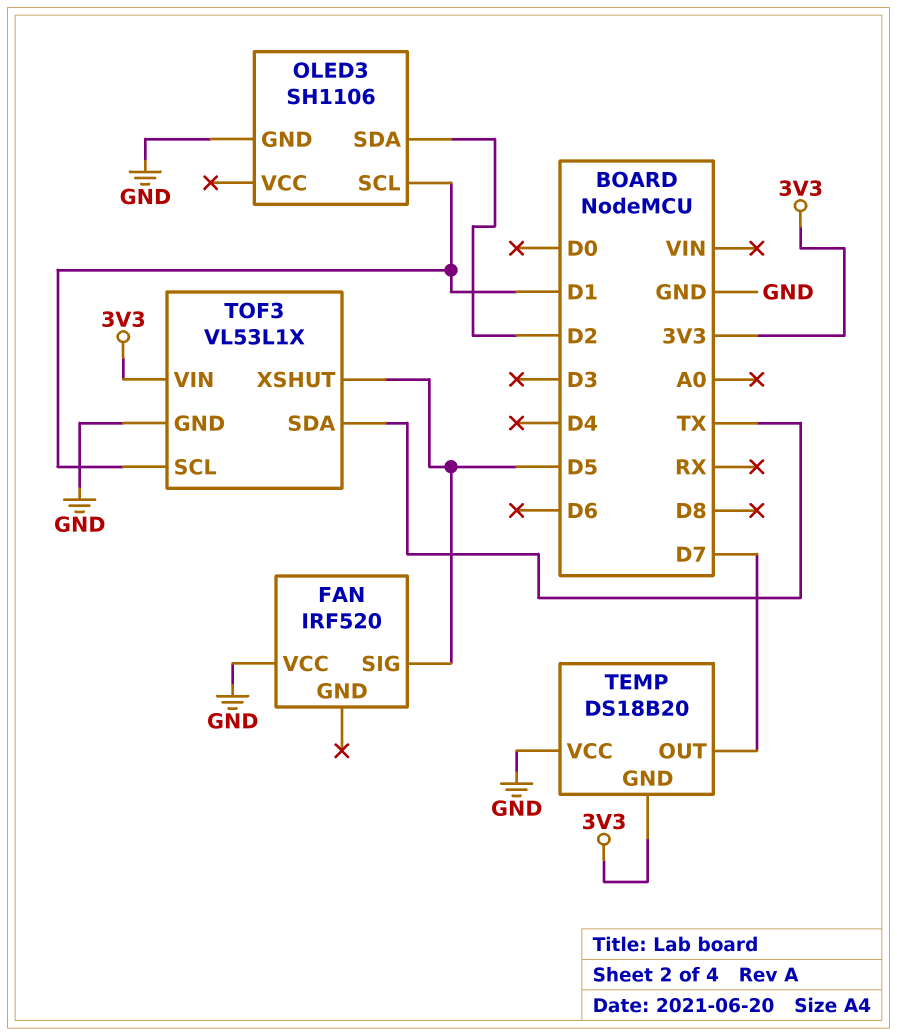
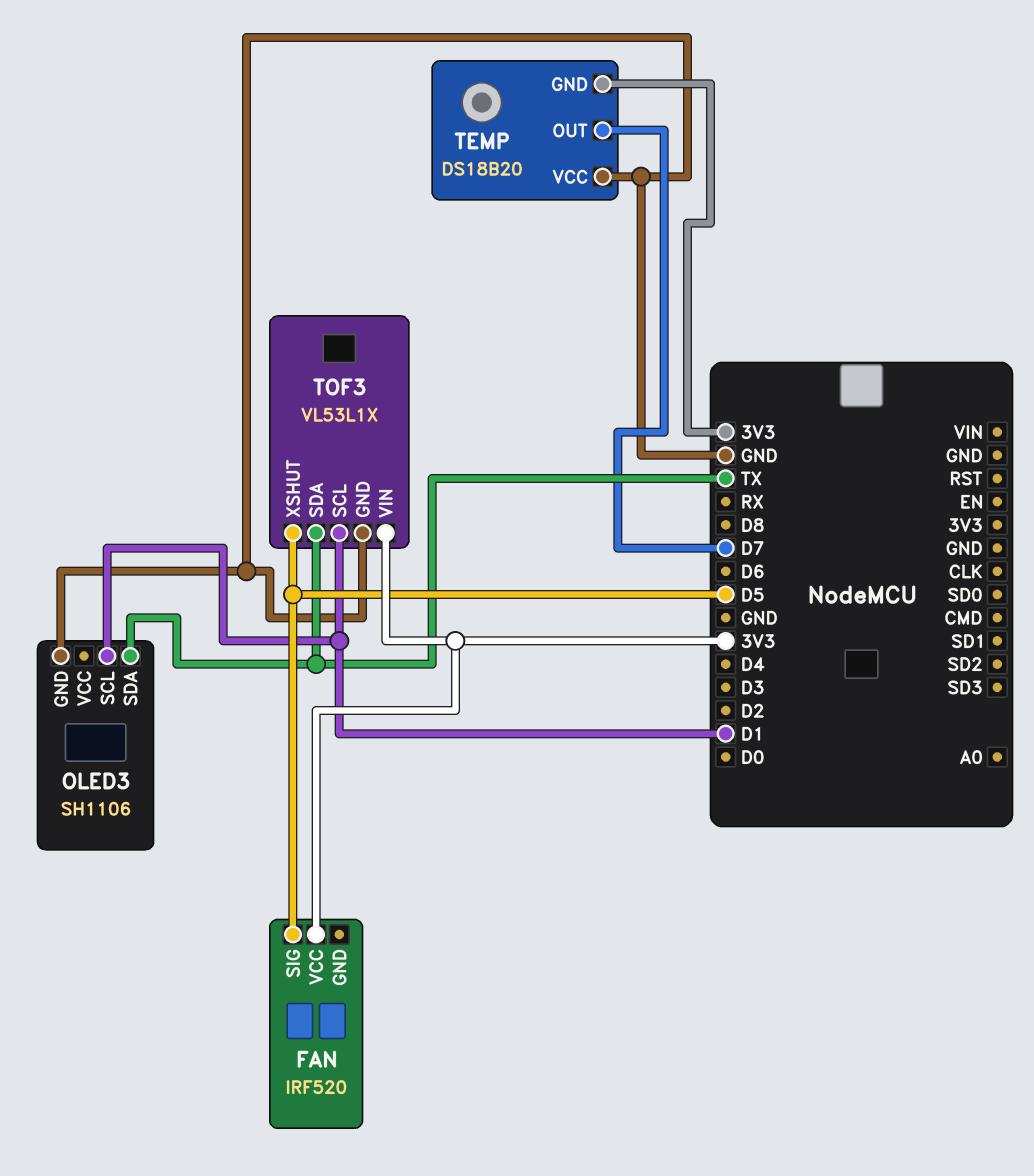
FAN pin VCC: GND -> 3V3
OLED3 pin SDA: D2 -> TX

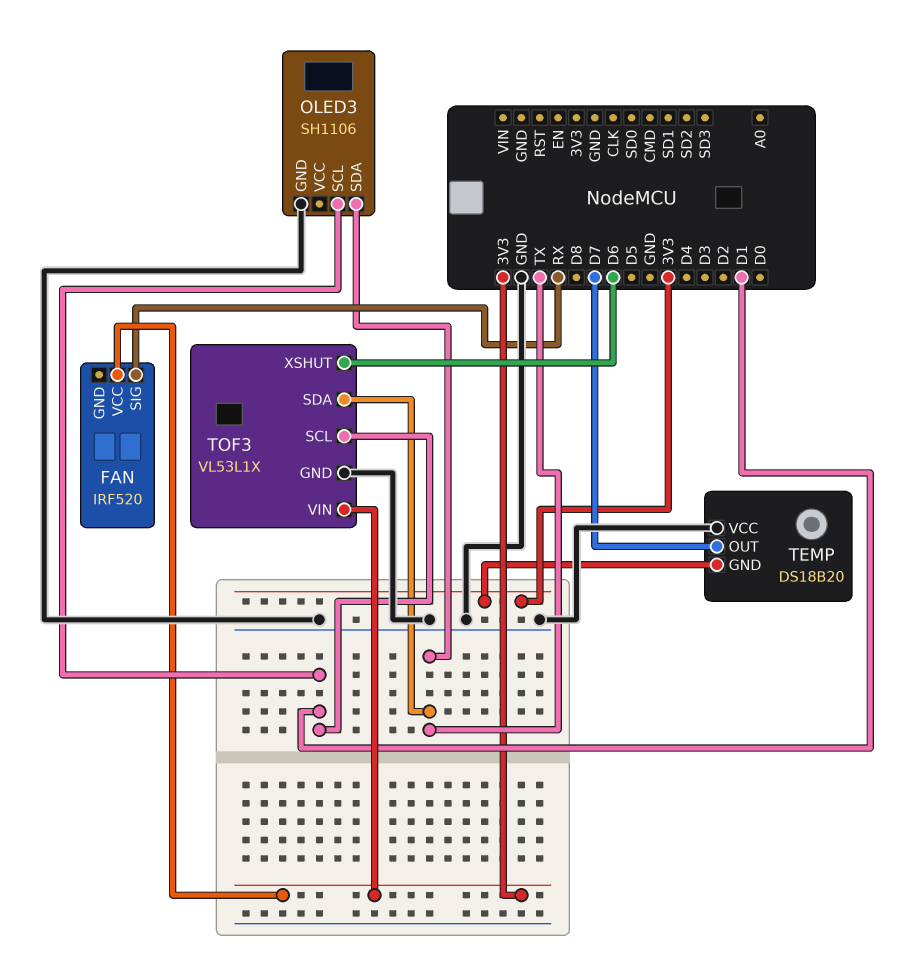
FAN pin SIG: D5 -> RX
TOF3 pin XSHUT: D5 -> D6

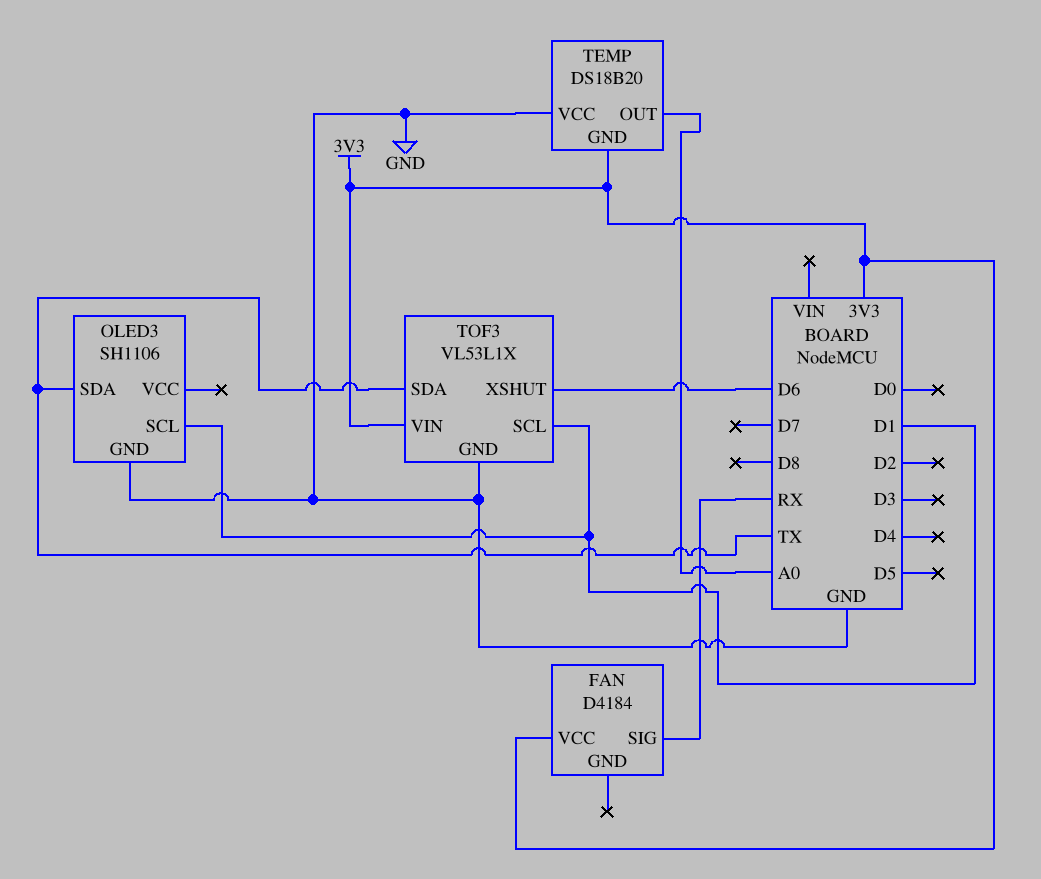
FAN: IRF520 -> D4184
TEMP pin OUT: D7 -> A0

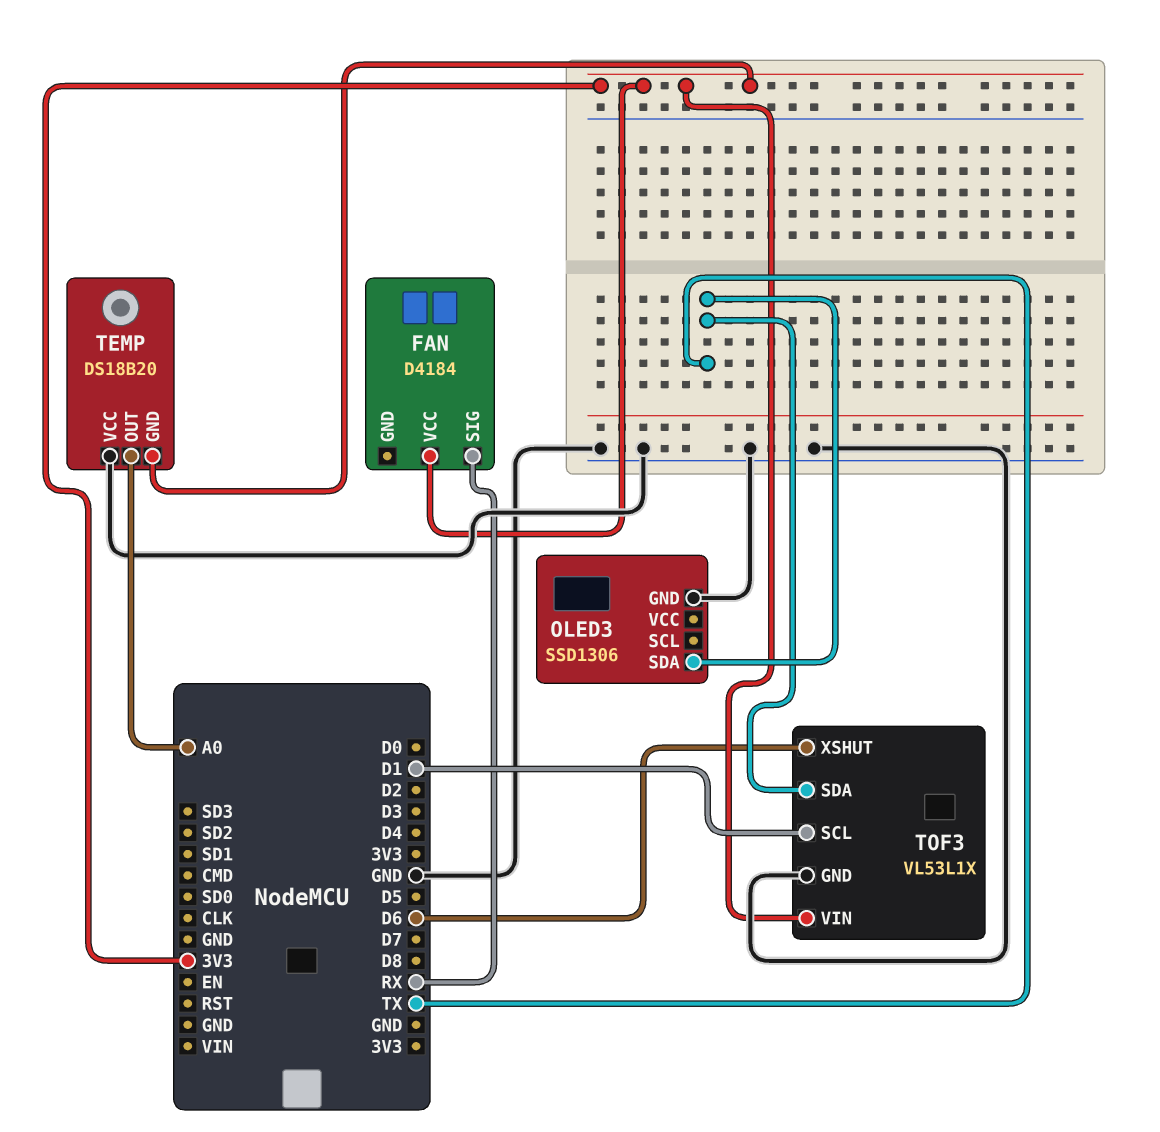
OLED3: SH1106 -> SSD1306
OLED3 pin SCL: D1 -> none

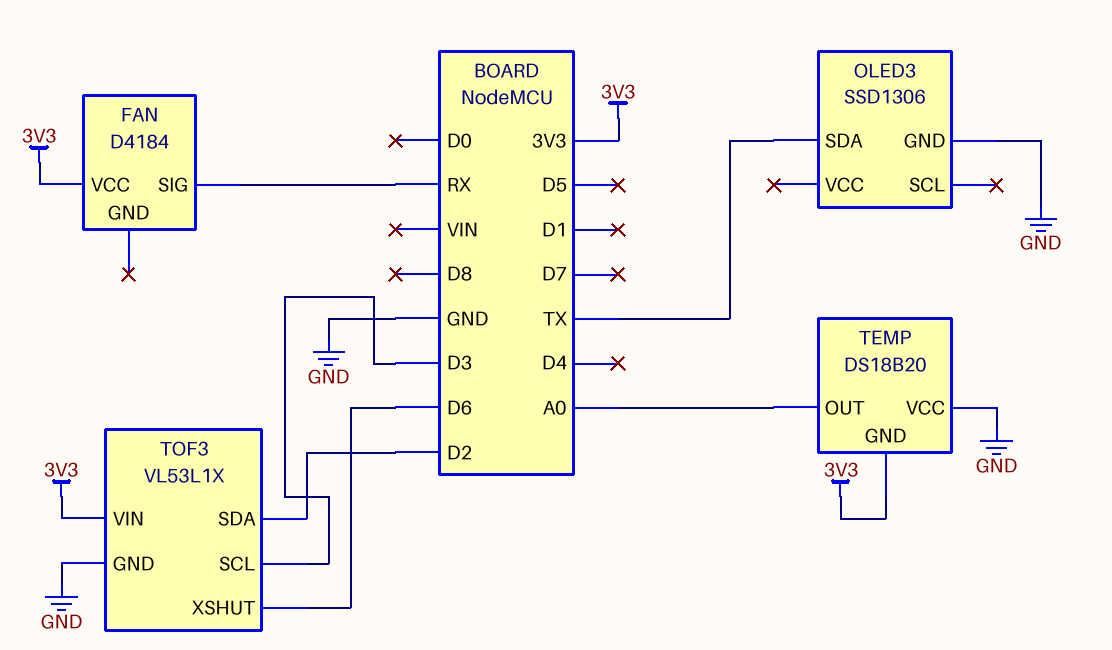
TOF3 pin SCL: D1 -> D3
TOF3 pin SDA: TX -> D2

